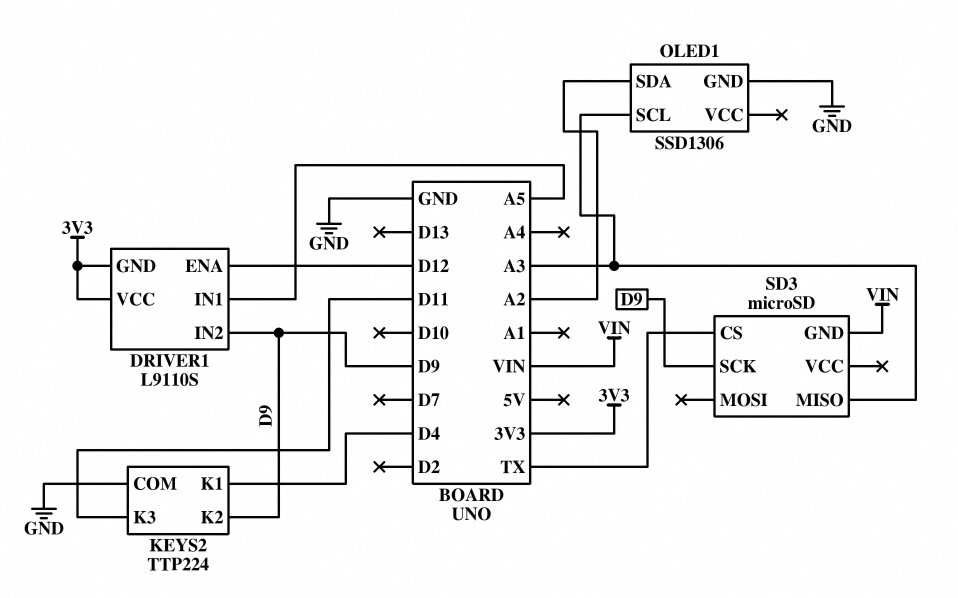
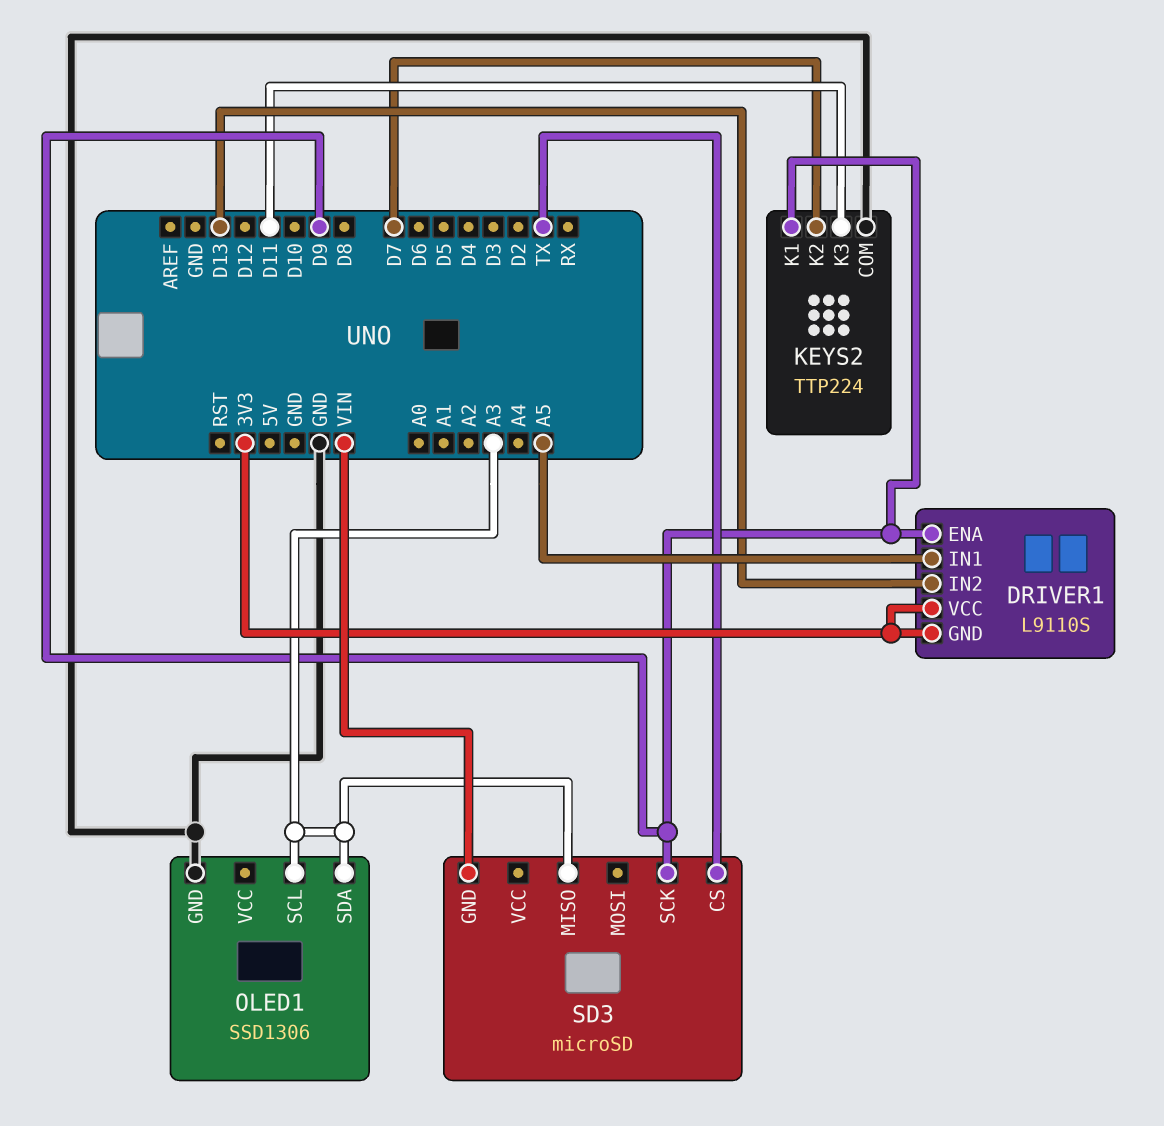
DRIVER1 pin ENA: D12 -> D9
DRIVER1 pin IN2: D9 -> D13
KEYS2 pin K1: D4 -> D9
KEYS2 pin K2: D9 -> D7
OLED1 pin SDA: A2 -> A3

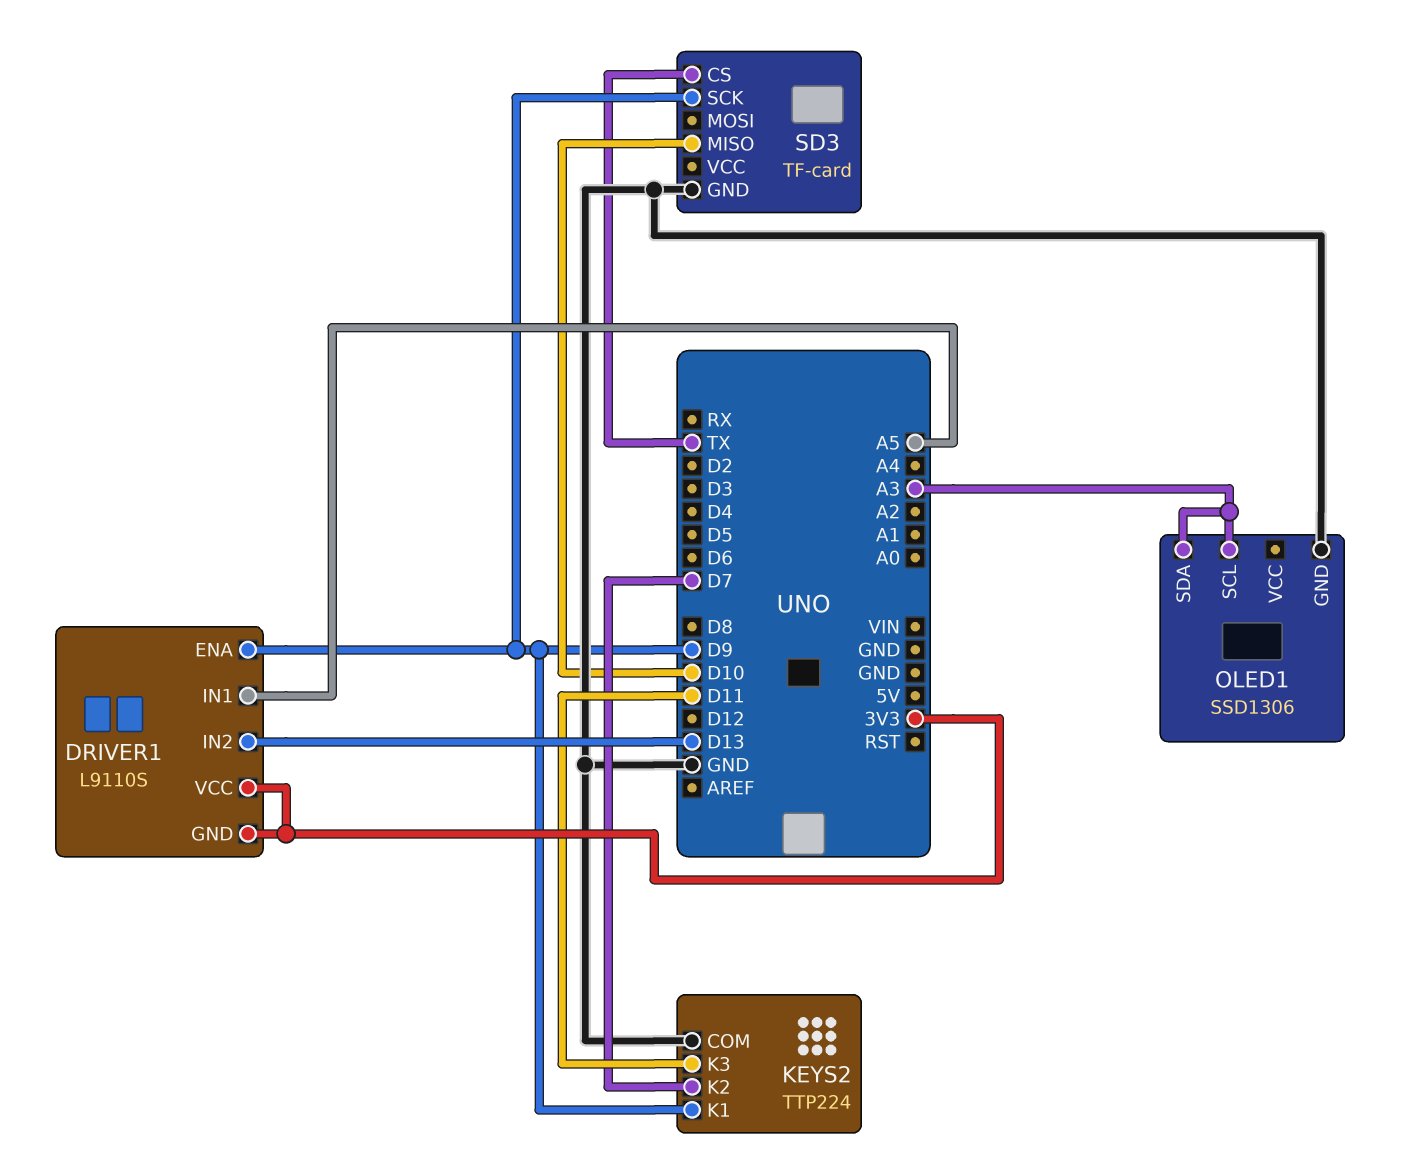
SD3: microSD -> TF-card
SD3 pin GND: VIN -> GND
SD3 pin MISO: A3 -> D10

